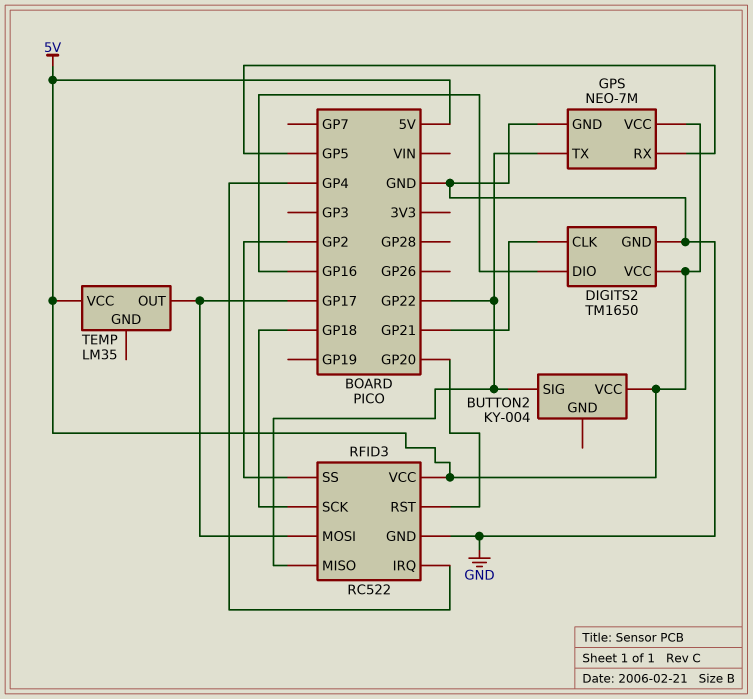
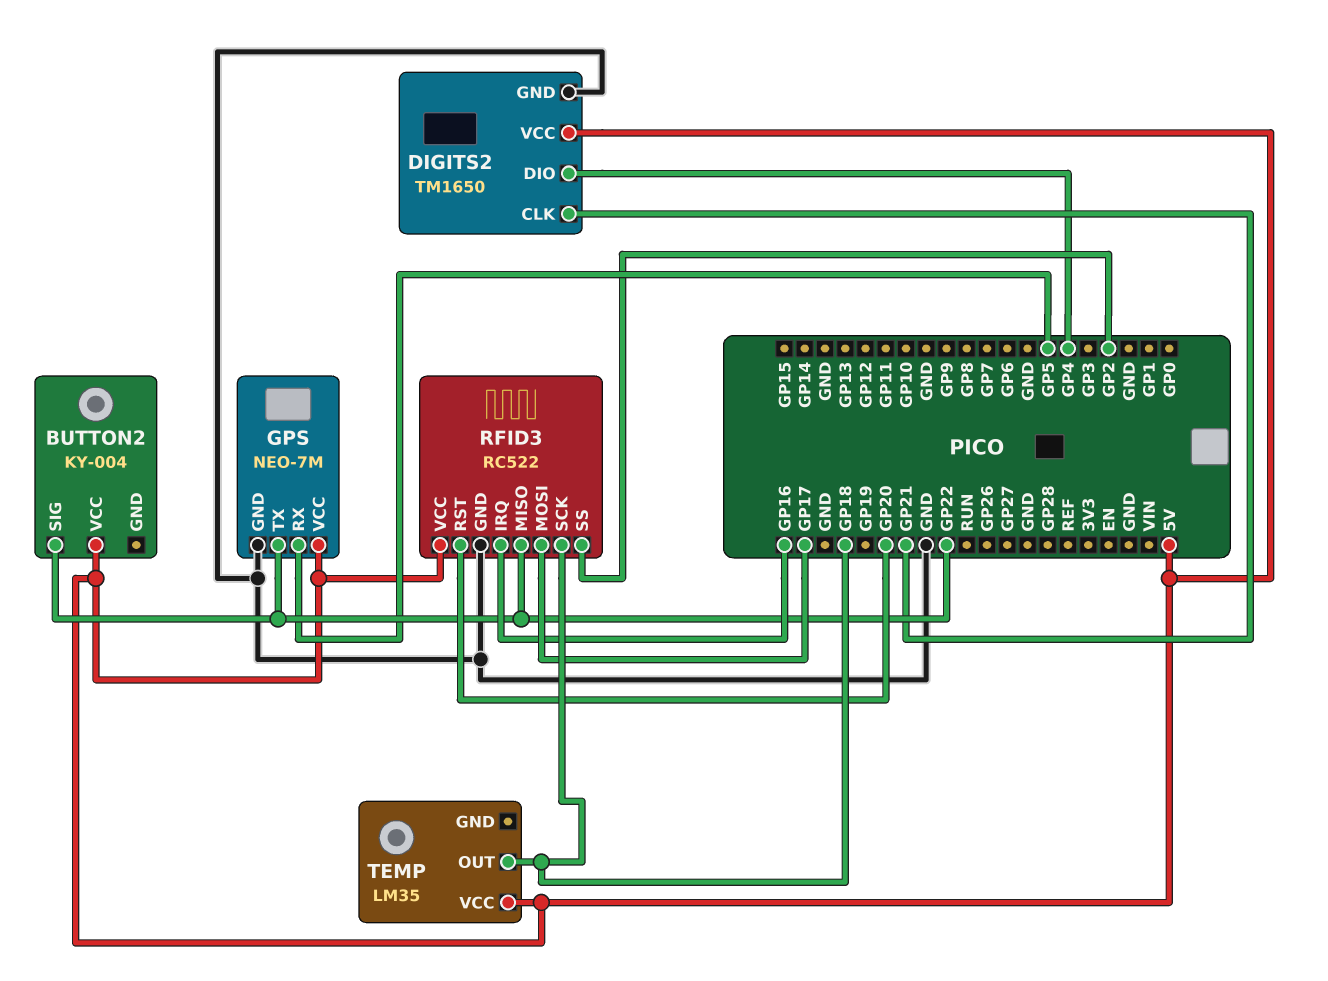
DIGITS2 pin DIO: GP16 -> GP4
RFID3 pin IRQ: GP4 -> GP16
TEMP pin OUT: GP17 -> GP18

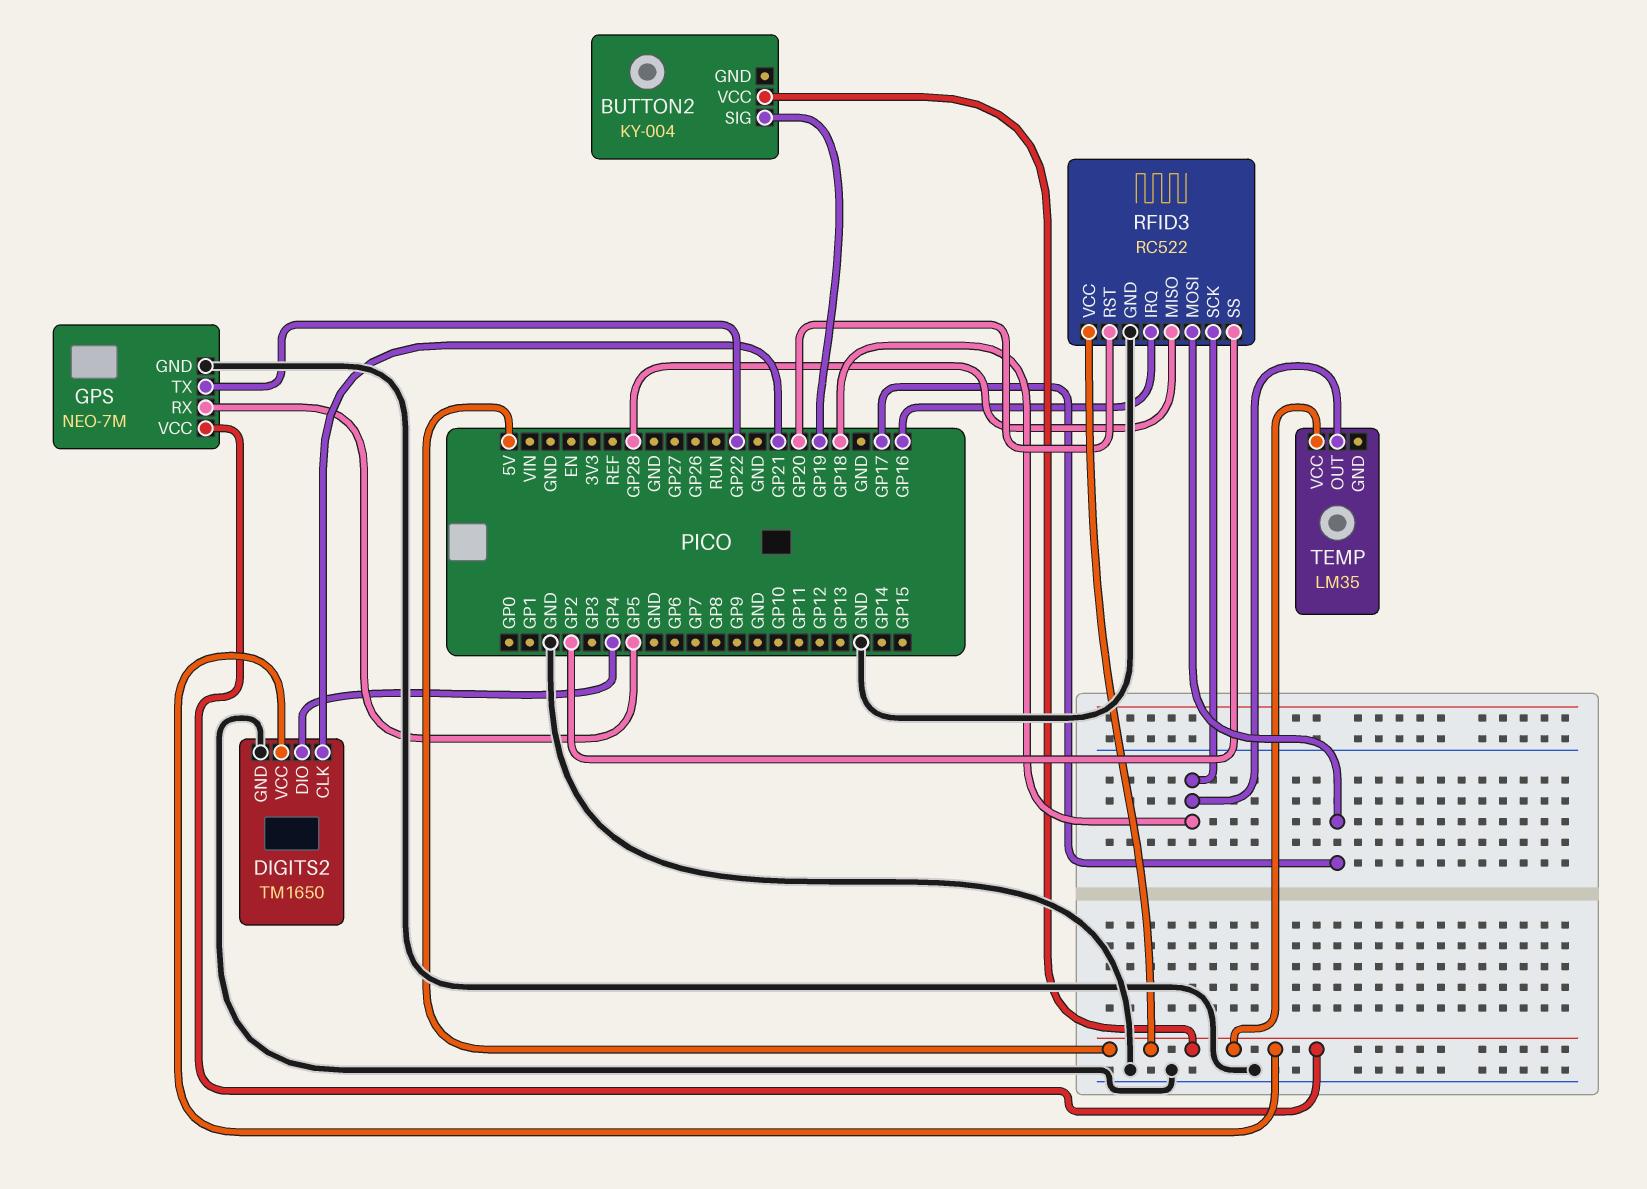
BUTTON2 pin SIG: GP22 -> GP19
RFID3 pin MISO: GP22 -> GP28

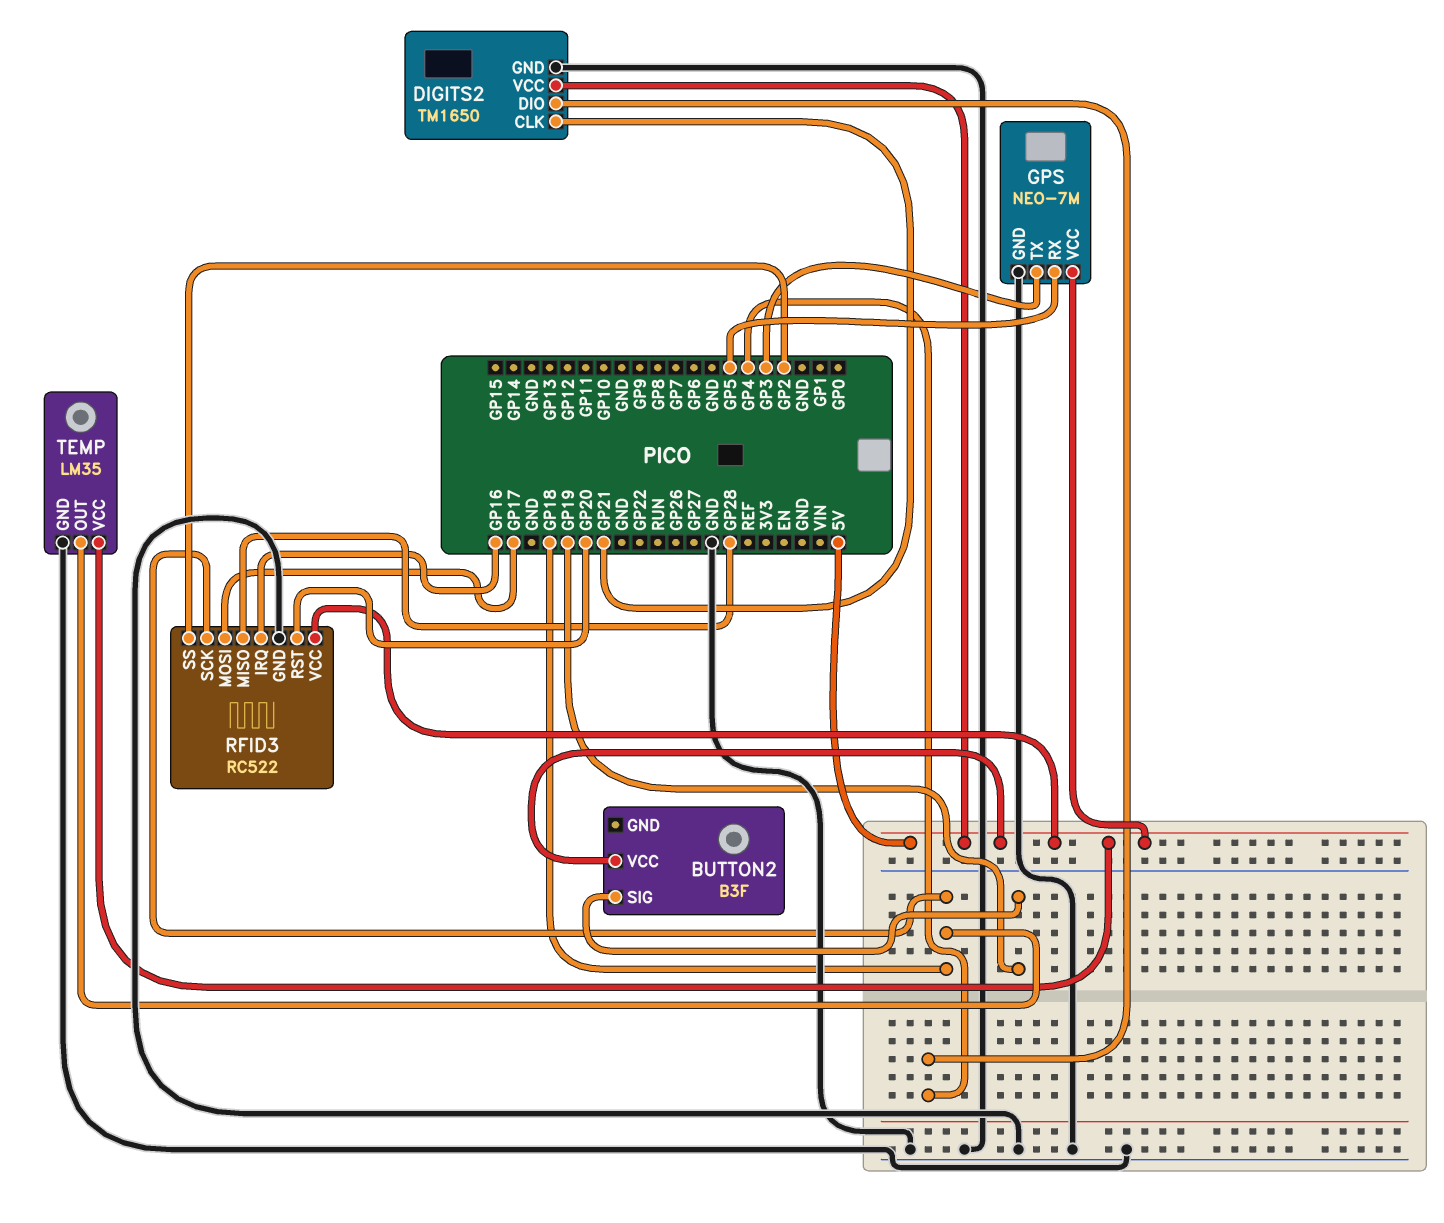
BUTTON2: KY-004 -> B3F
GPS pin TX: GP22 -> GP3
TEMP pin GND: none -> GND

